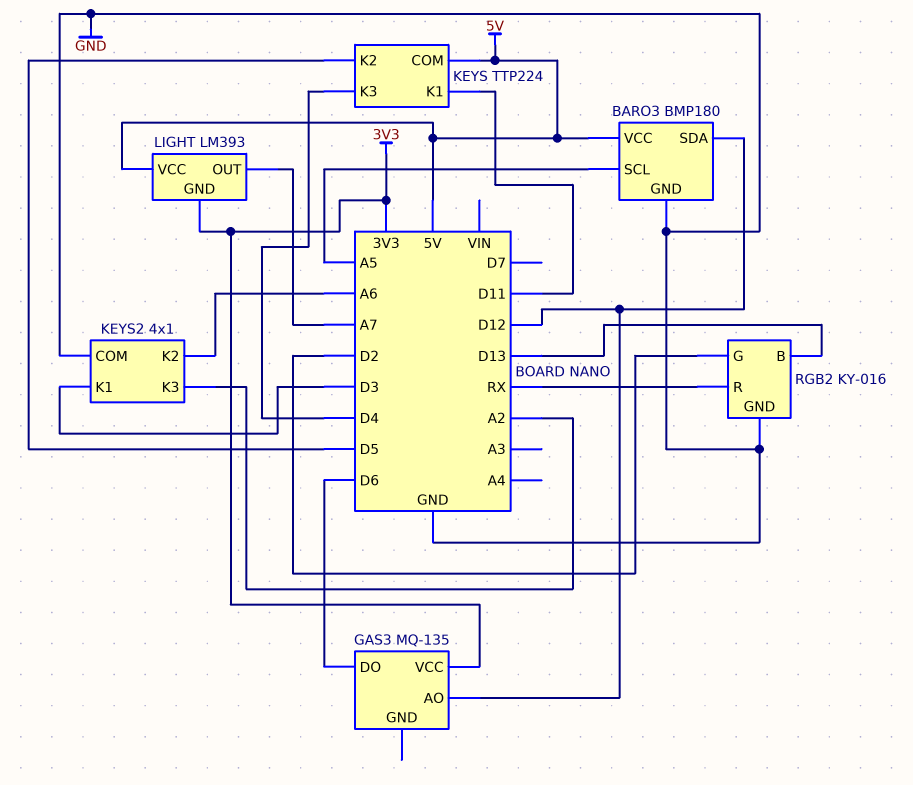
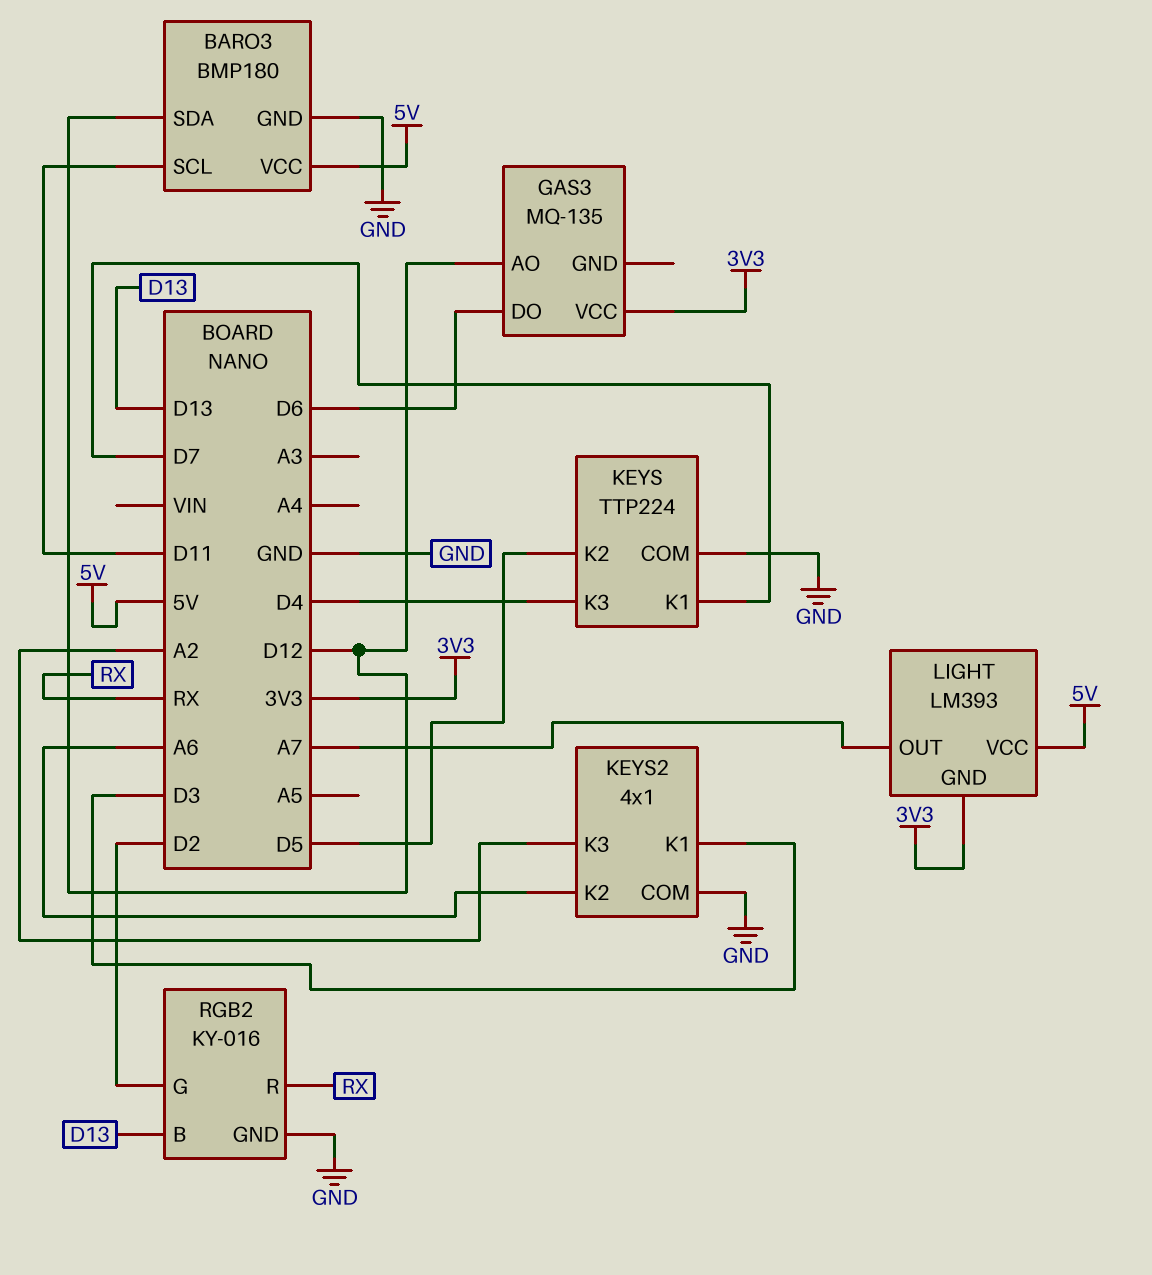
BARO3 pin SCL: A5 -> D11
KEYS pin COM: 5V -> GND
KEYS pin K1: D11 -> D7

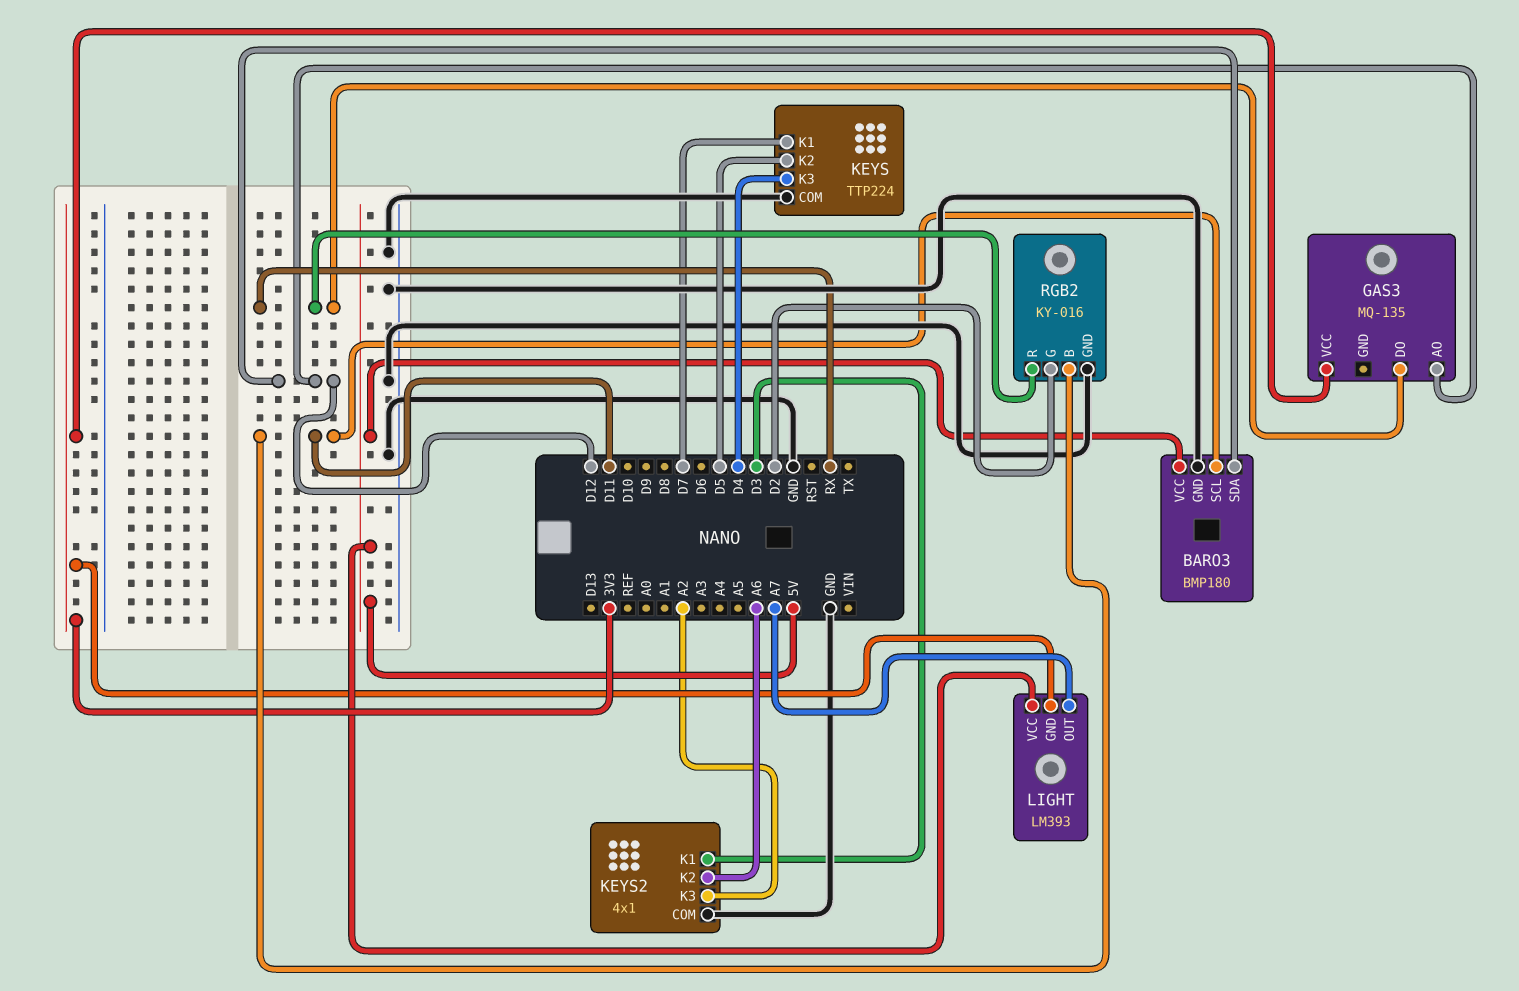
GAS3 pin DO: D6 -> RX
RGB2 pin B: D13 -> D11

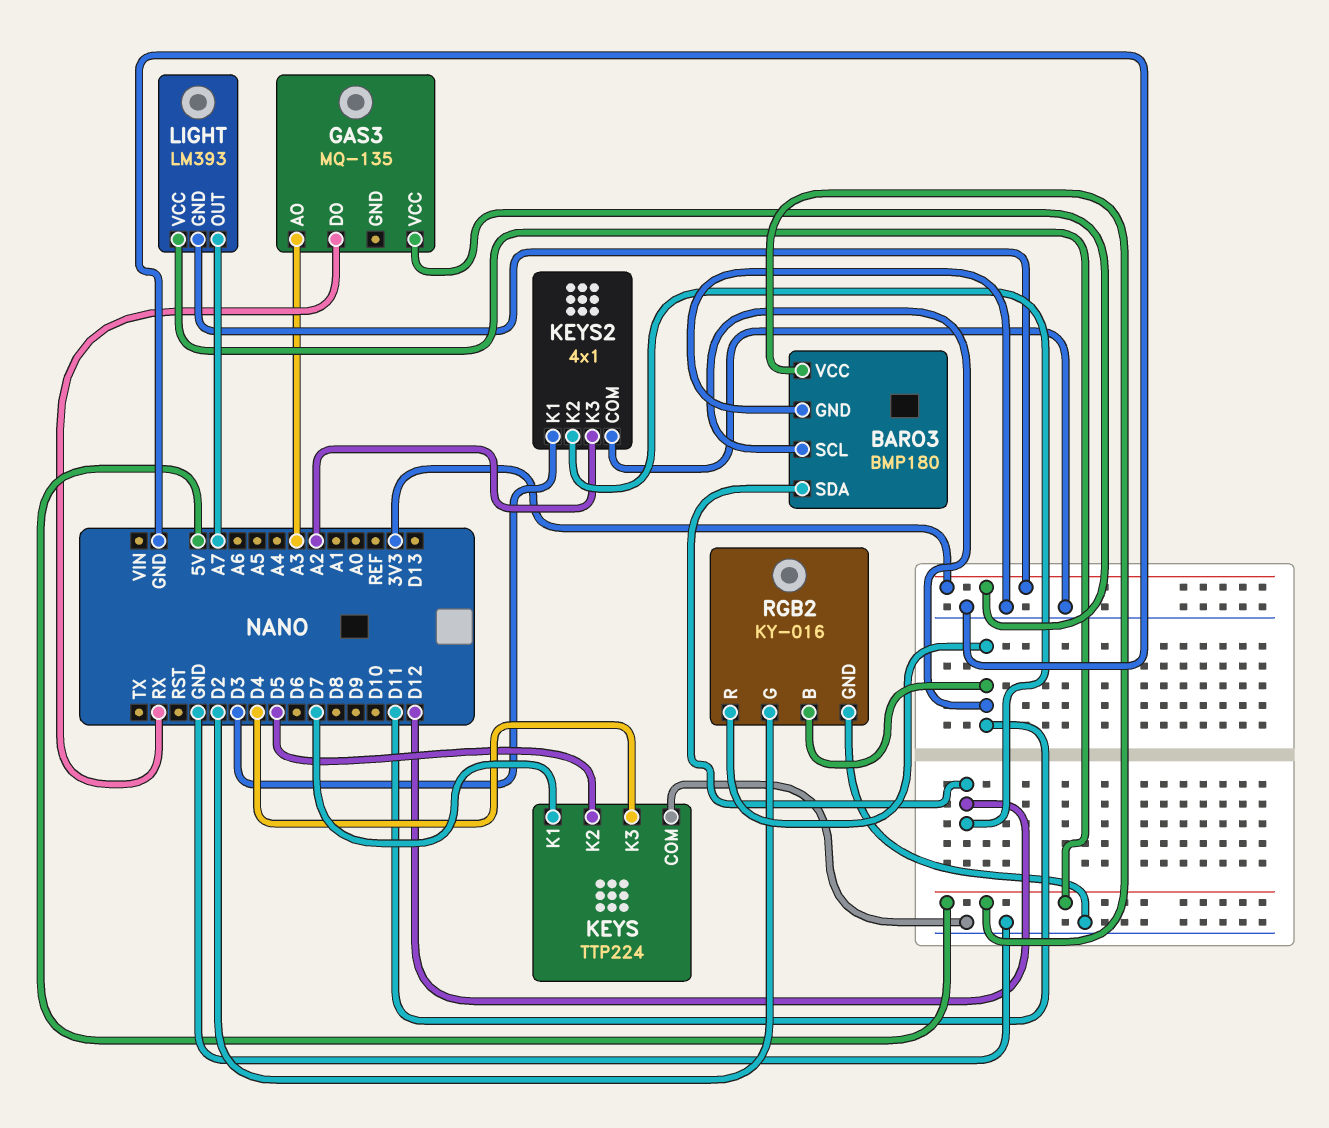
GAS3 pin AO: D12 -> A3
KEYS2 pin K2: A6 -> D12
RGB2 pin R: RX -> D11

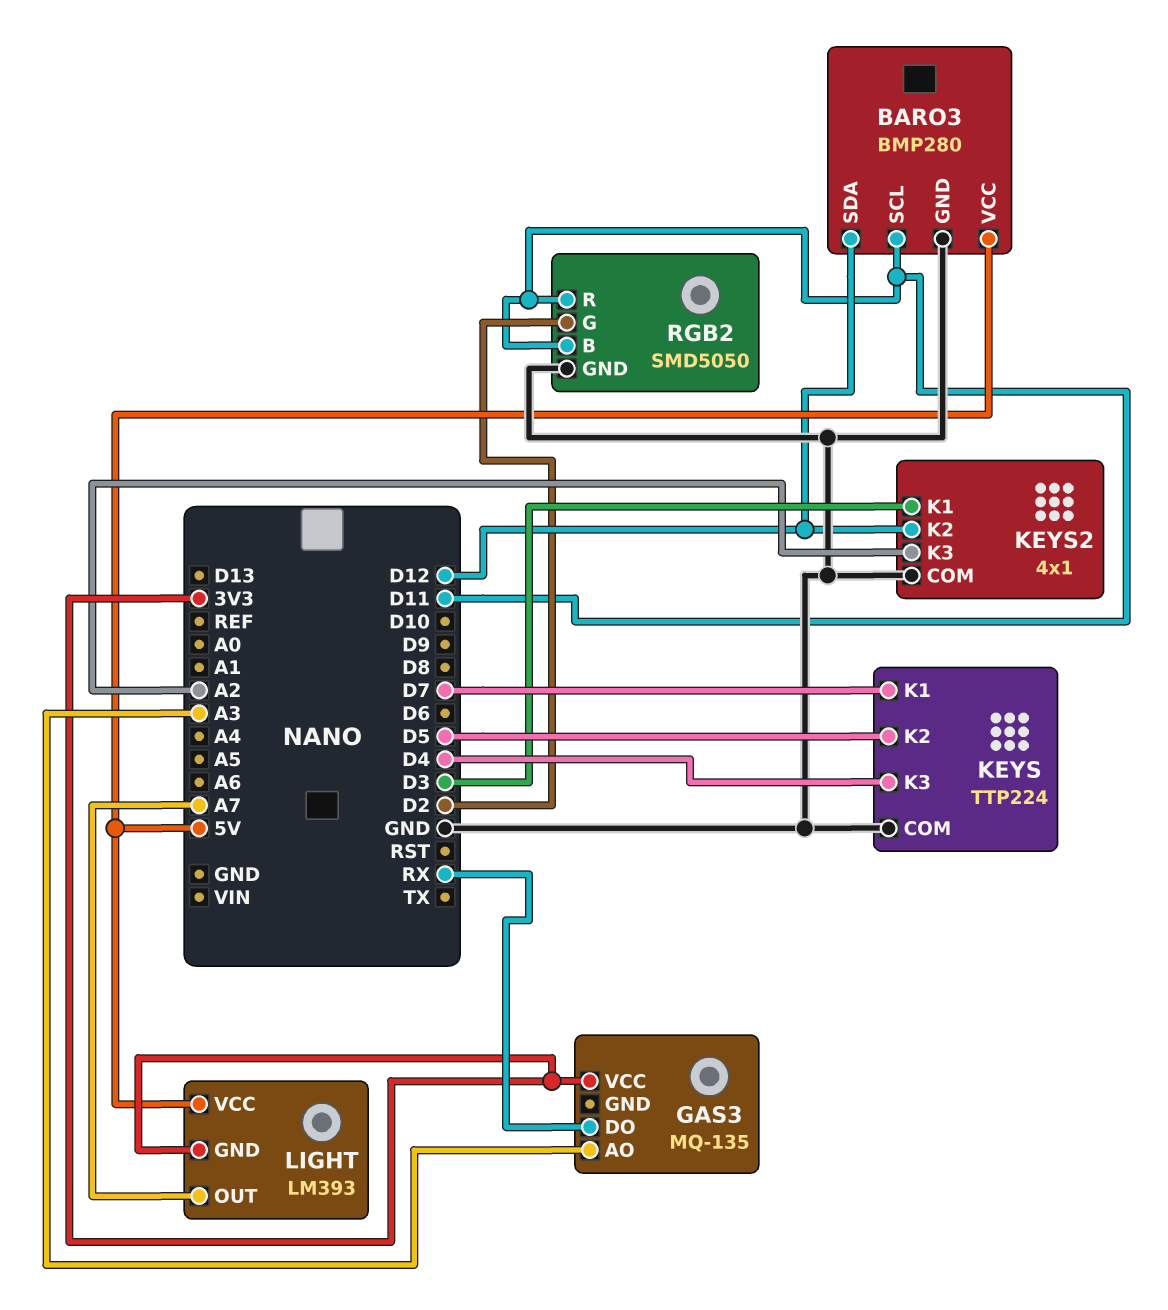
BARO3: BMP180 -> BMP280
RGB2: KY-016 -> SMD5050

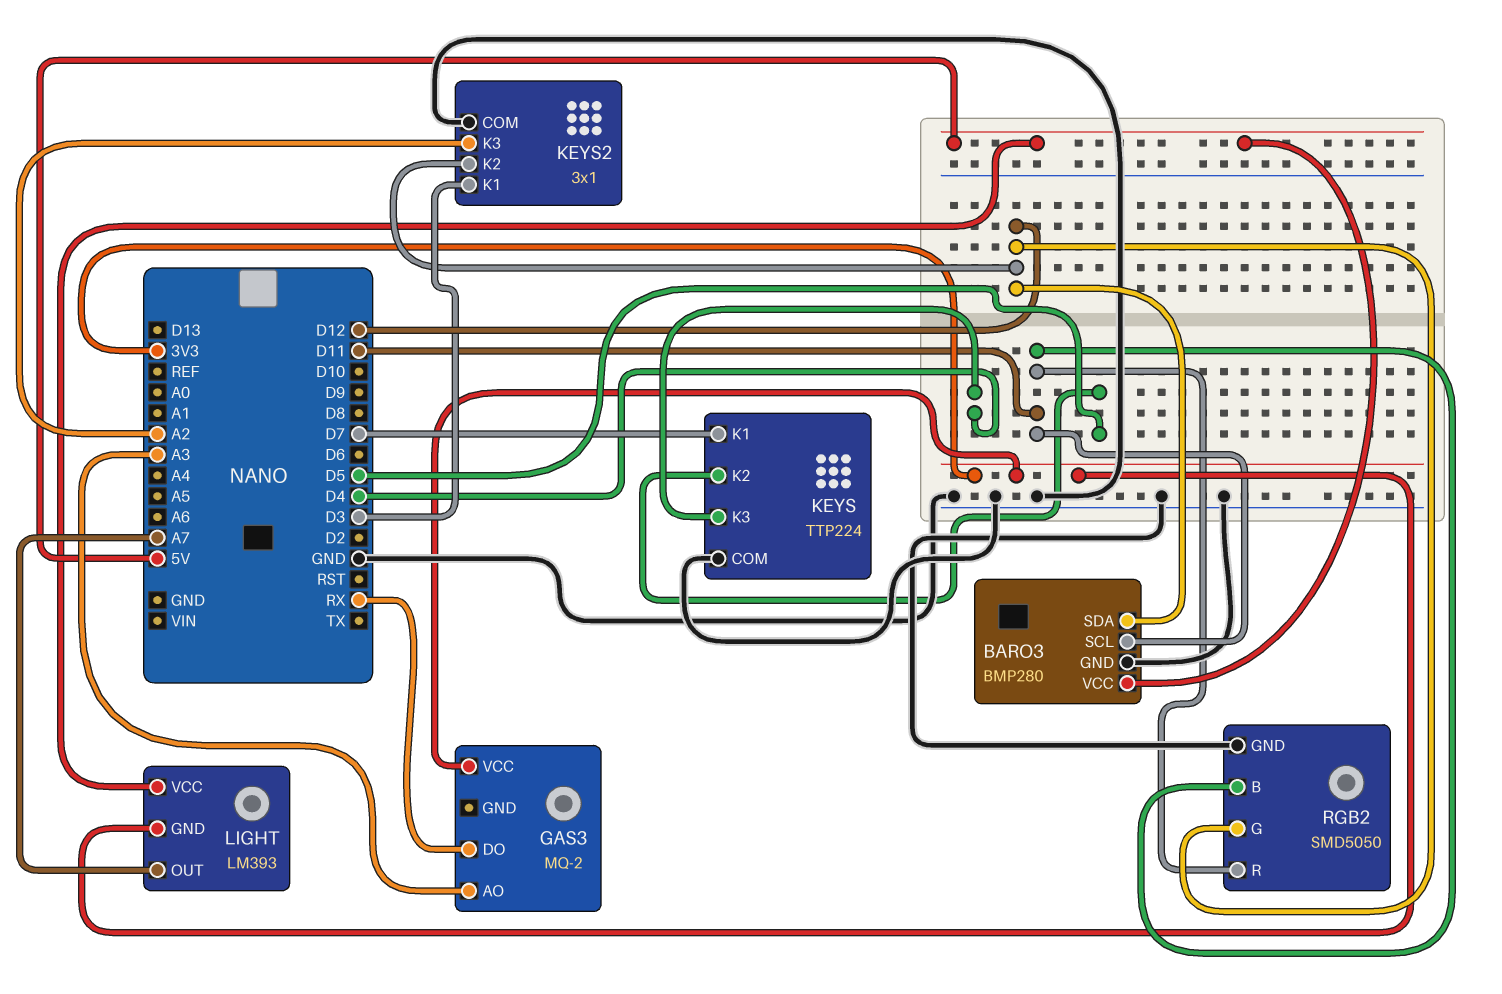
GAS3: MQ-135 -> MQ-2
KEYS2: 4x1 -> 3x1
RGB2 pin G: D2 -> D12

